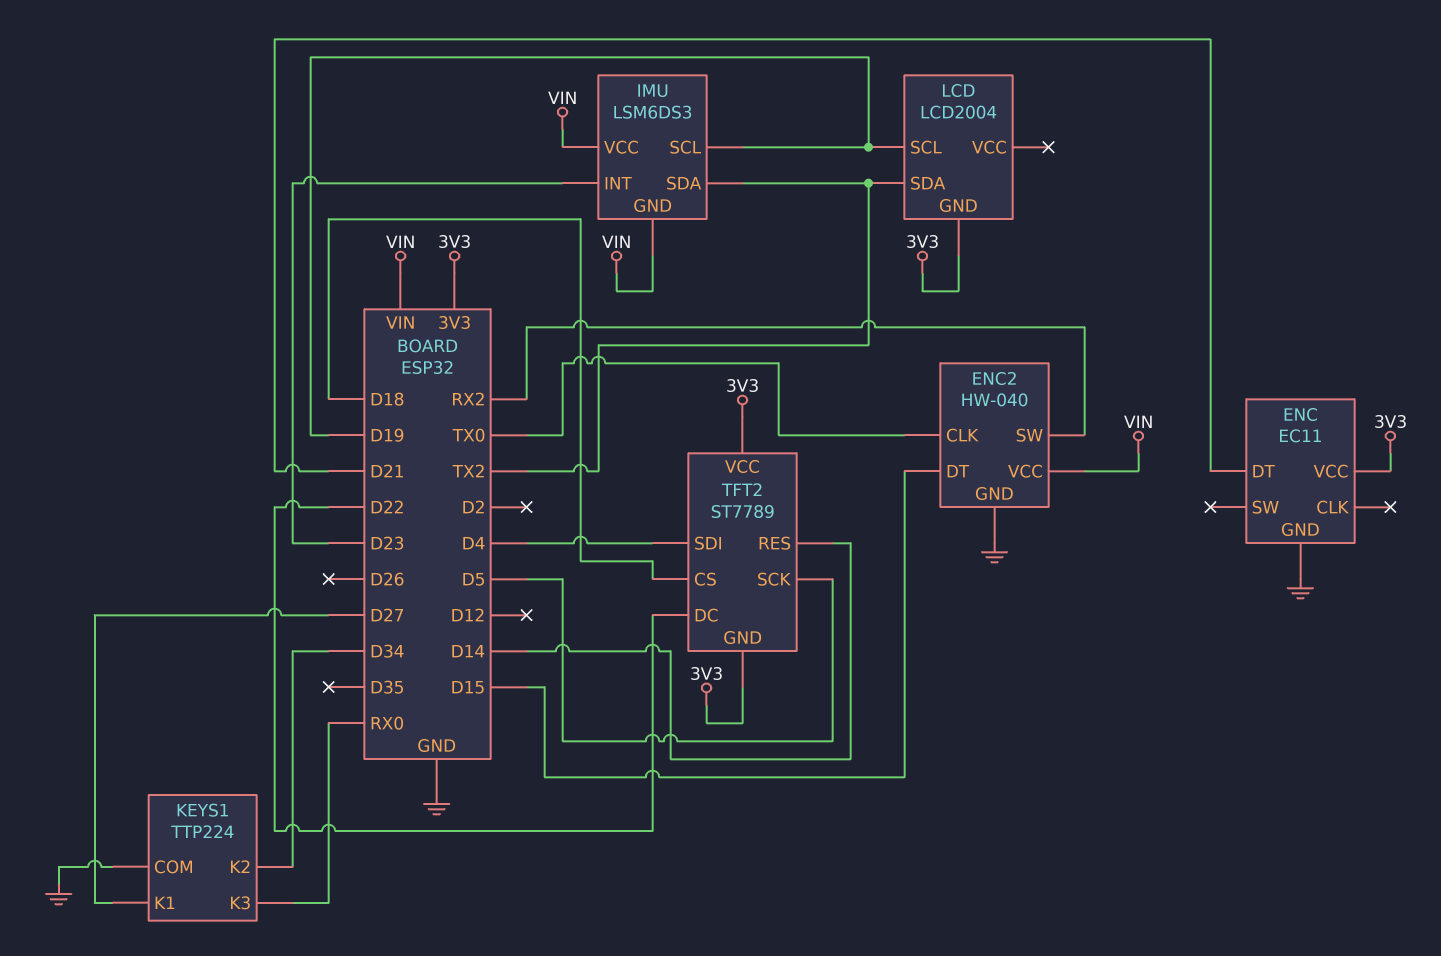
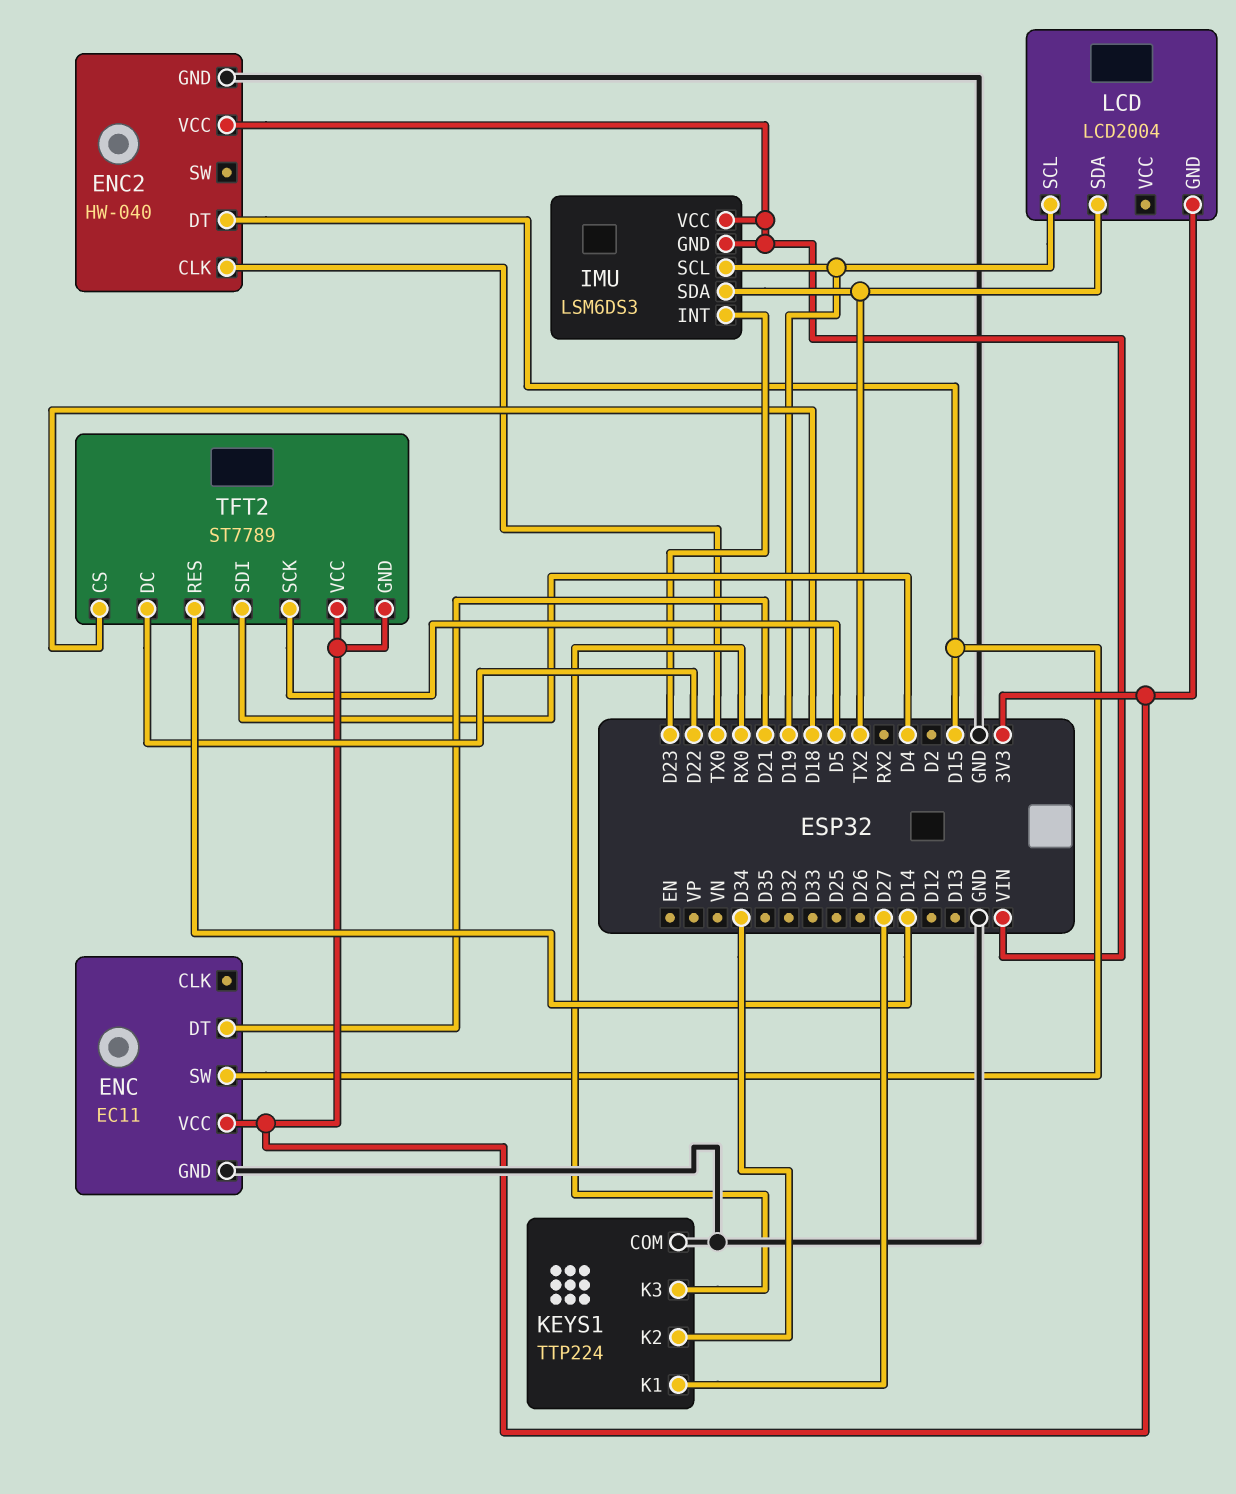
ENC pin SW: none -> D15
ENC2 pin SW: RX2 -> none

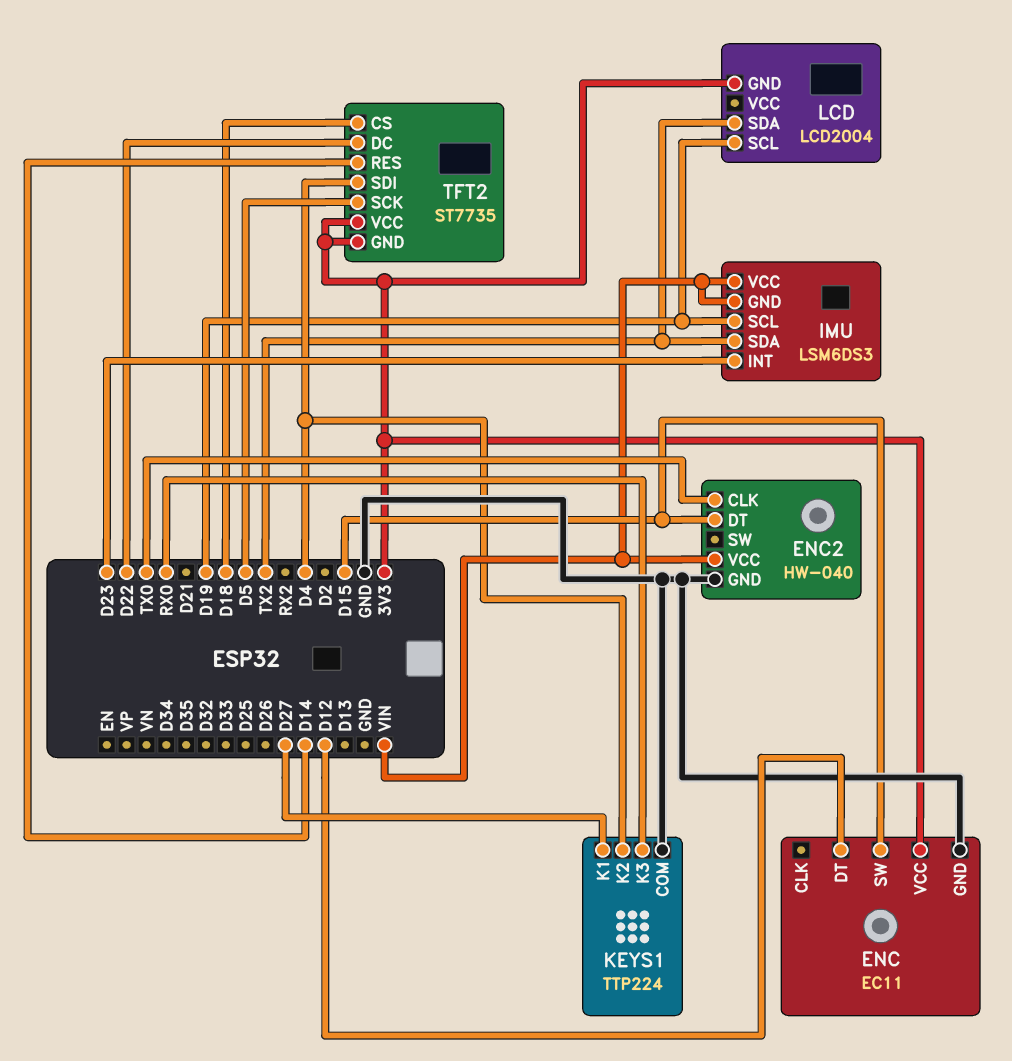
ENC pin DT: D21 -> D12
KEYS1 pin K2: D34 -> D4
TFT2: ST7789 -> ST7735

